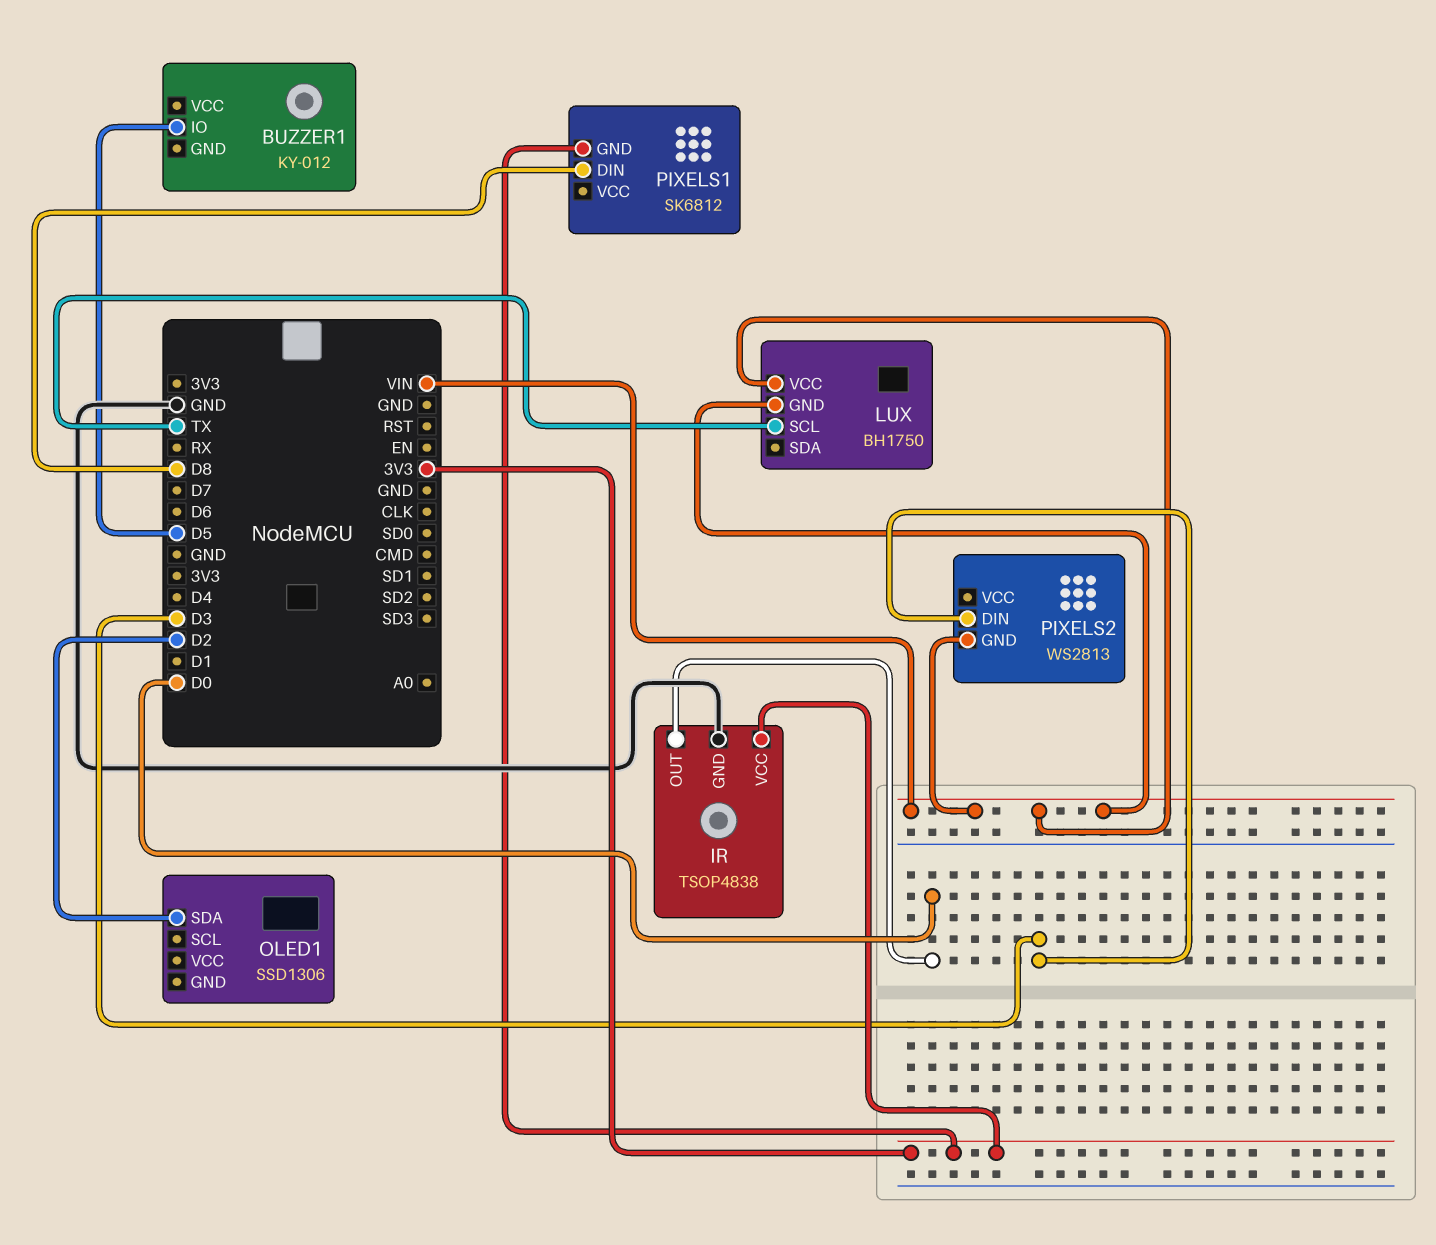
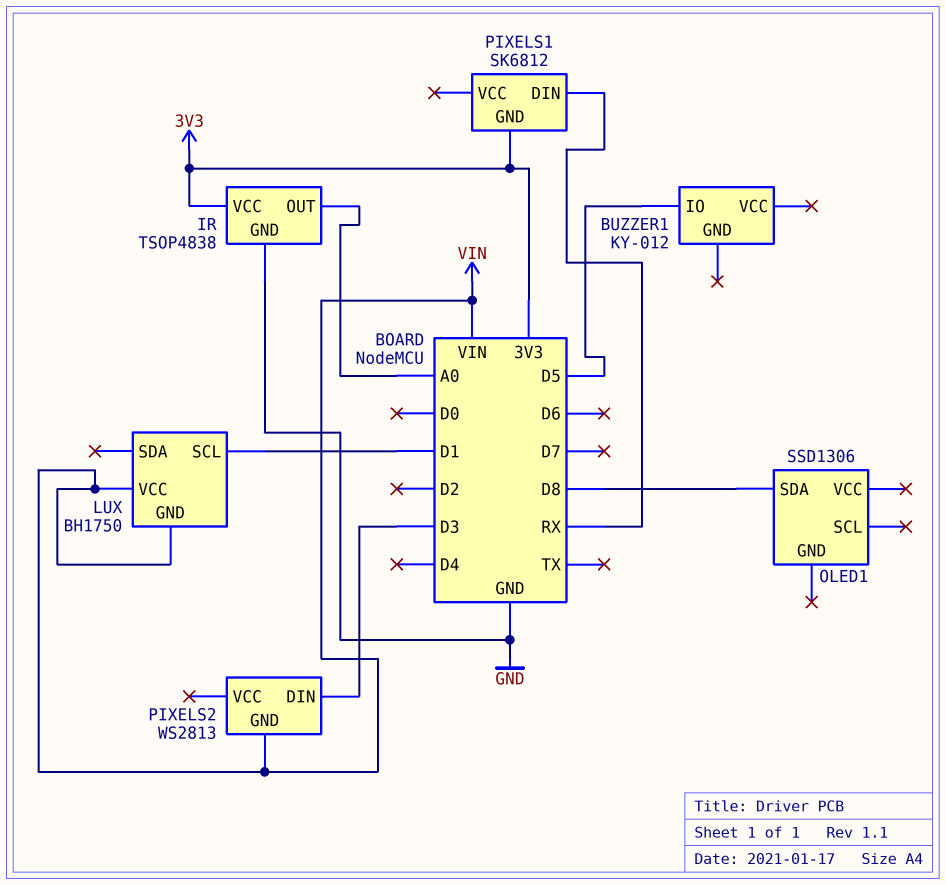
IR pin OUT: D0 -> A0
LUX pin SCL: TX -> D1
OLED1 pin SDA: D2 -> D8
PIXELS1 pin DIN: D8 -> RX

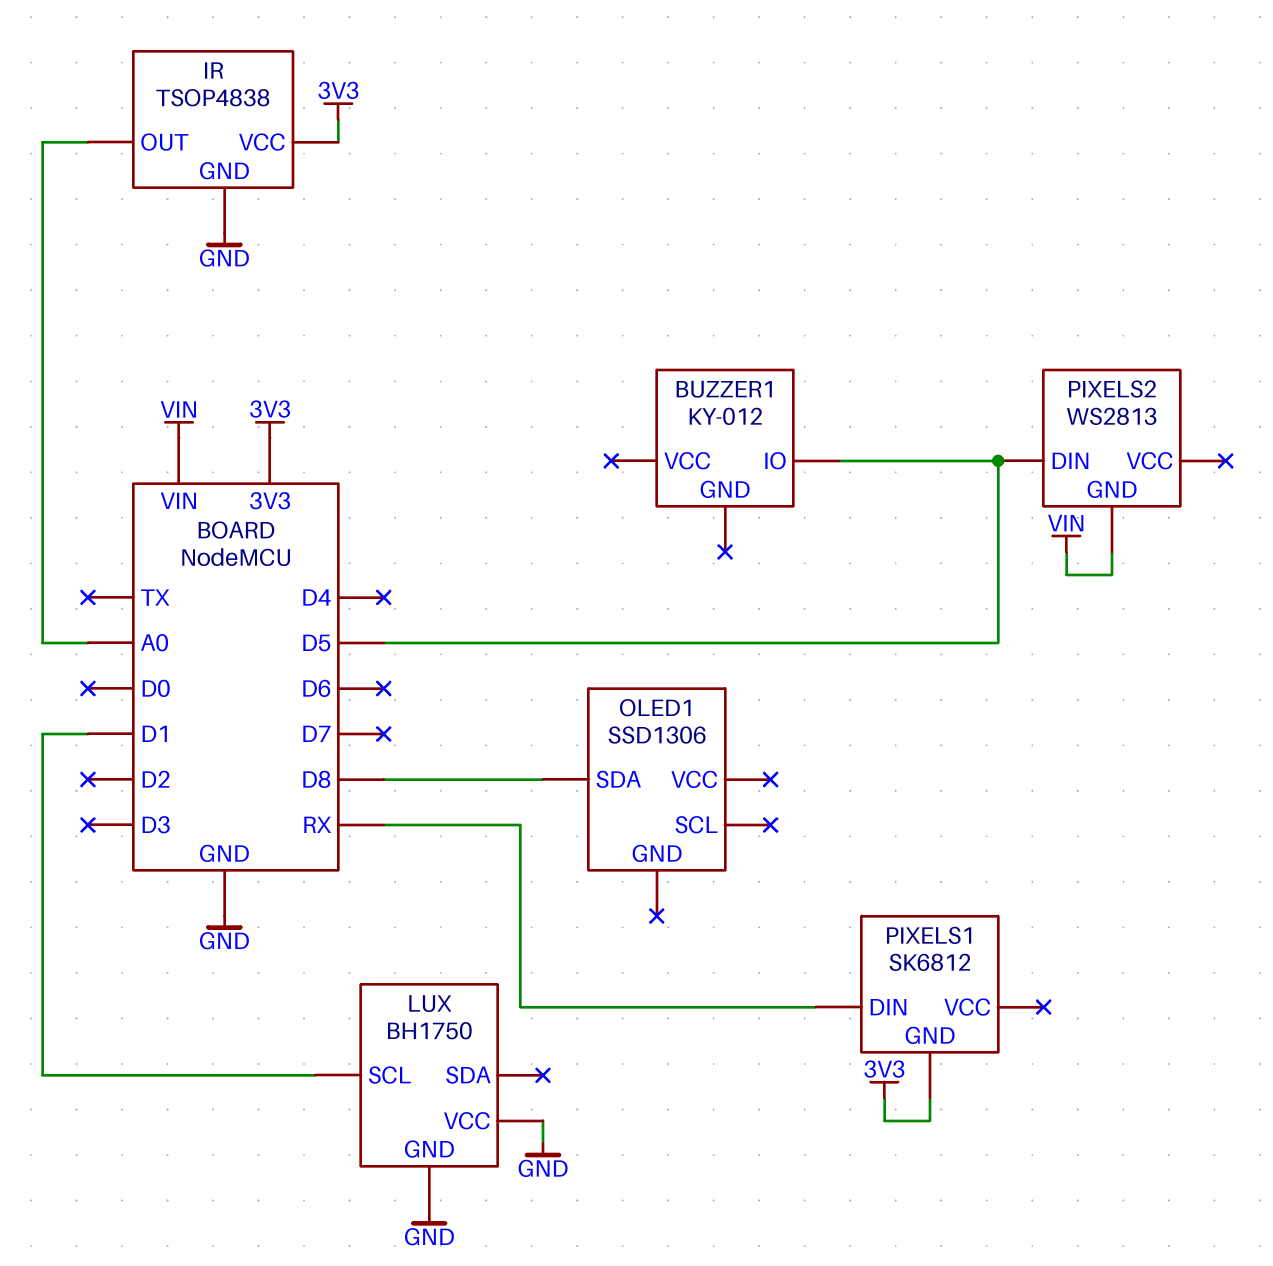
LUX pin GND: VIN -> GND
LUX pin VCC: VIN -> GND
PIXELS2 pin DIN: D3 -> D5

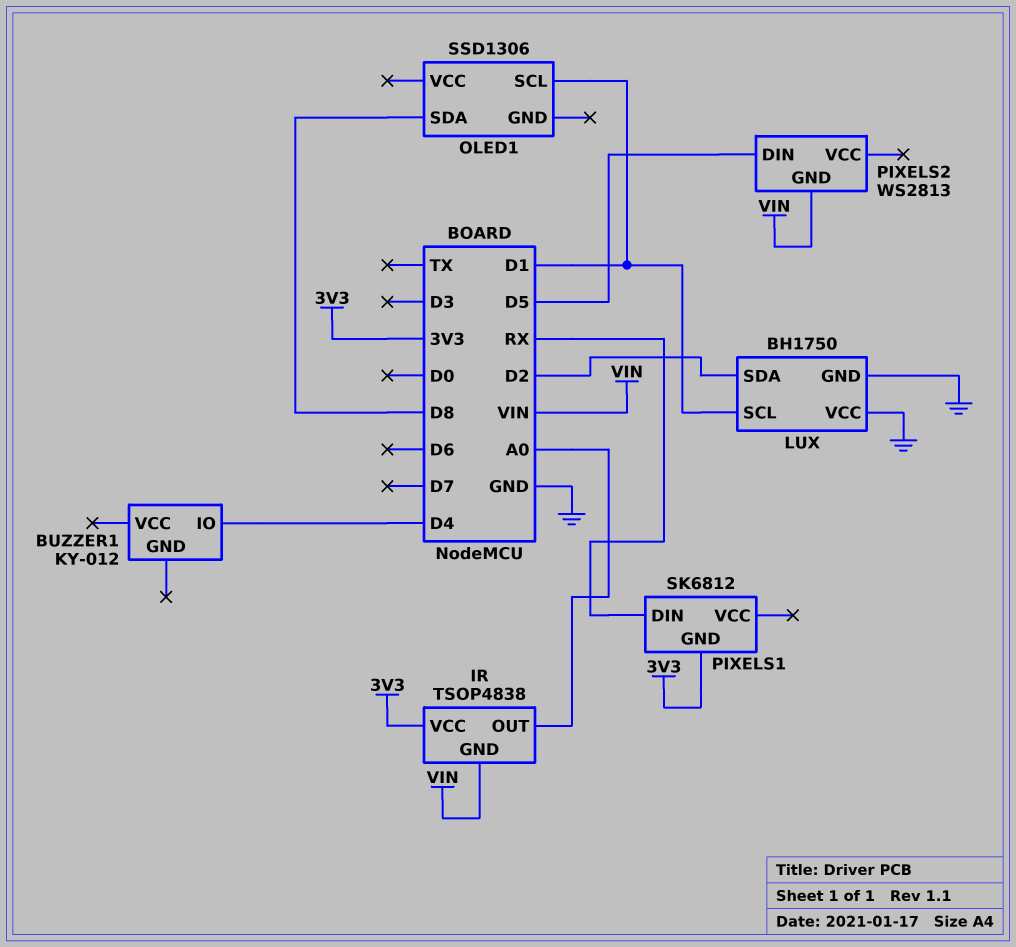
BUZZER1 pin IO: D5 -> D4
IR pin GND: GND -> VIN
LUX pin SDA: none -> D2
OLED1 pin SCL: none -> D1

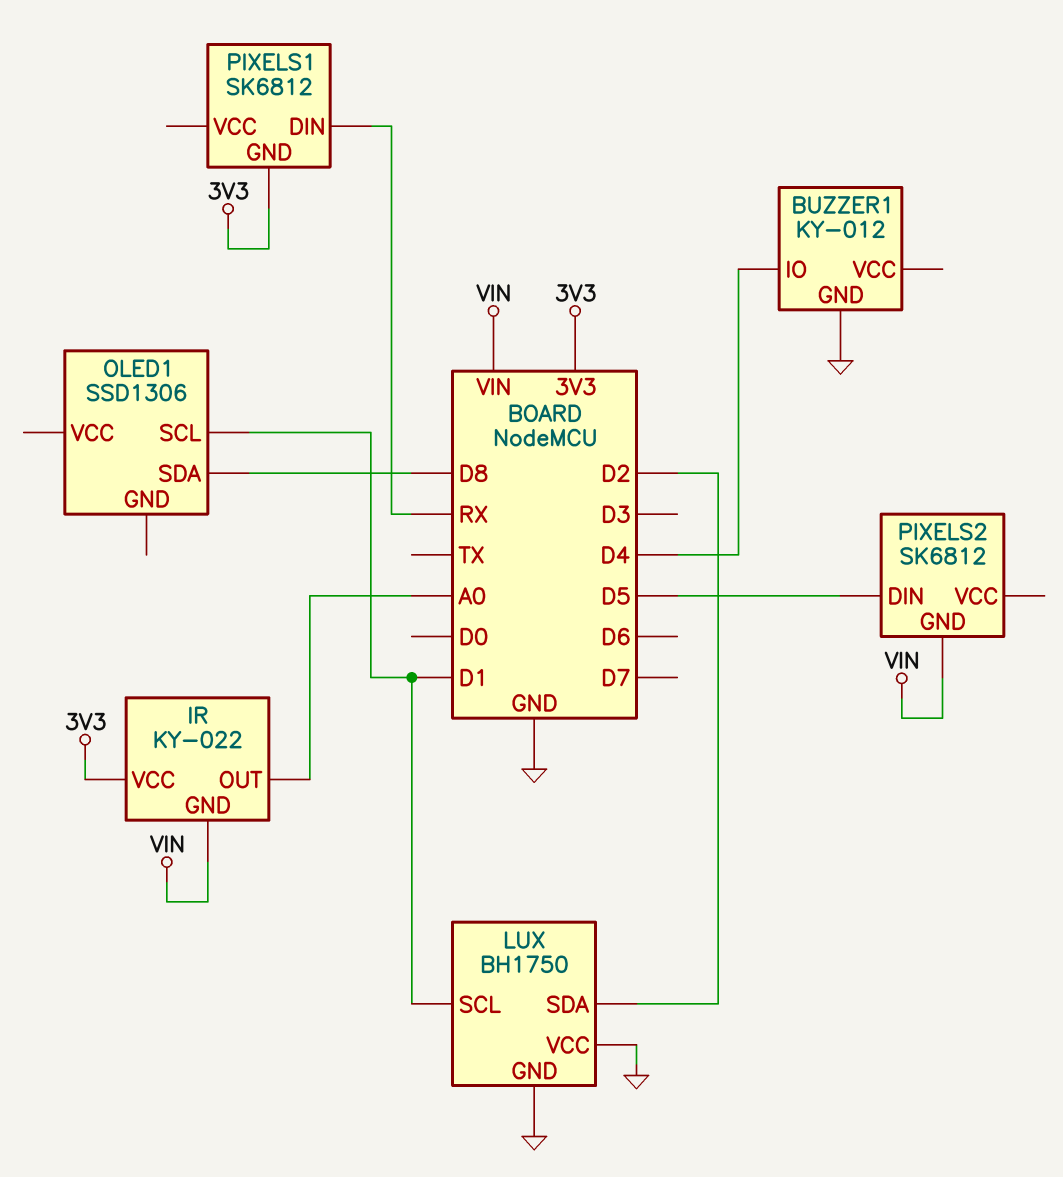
BUZZER1 pin GND: none -> GND
IR: TSOP4838 -> KY-022
PIXELS2: WS2813 -> SK6812

